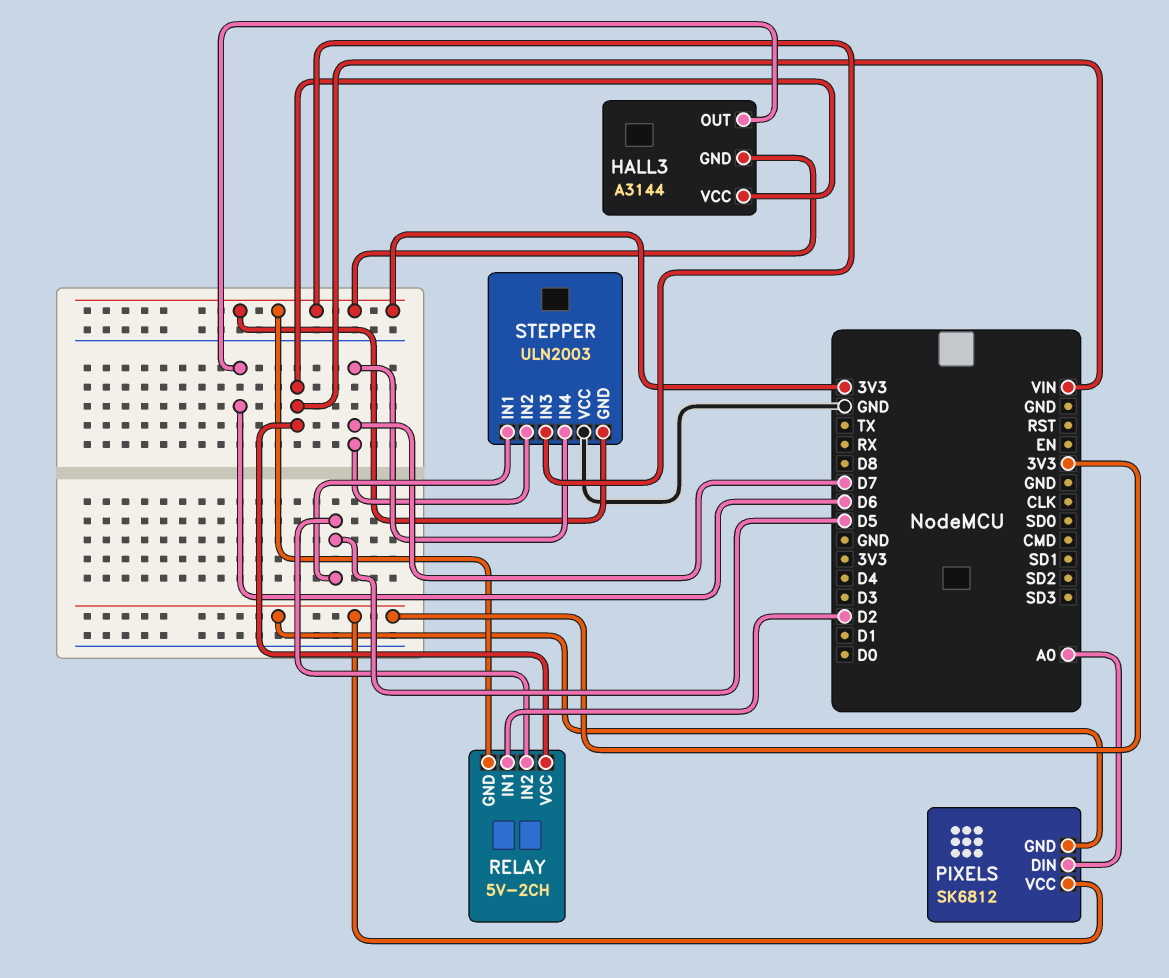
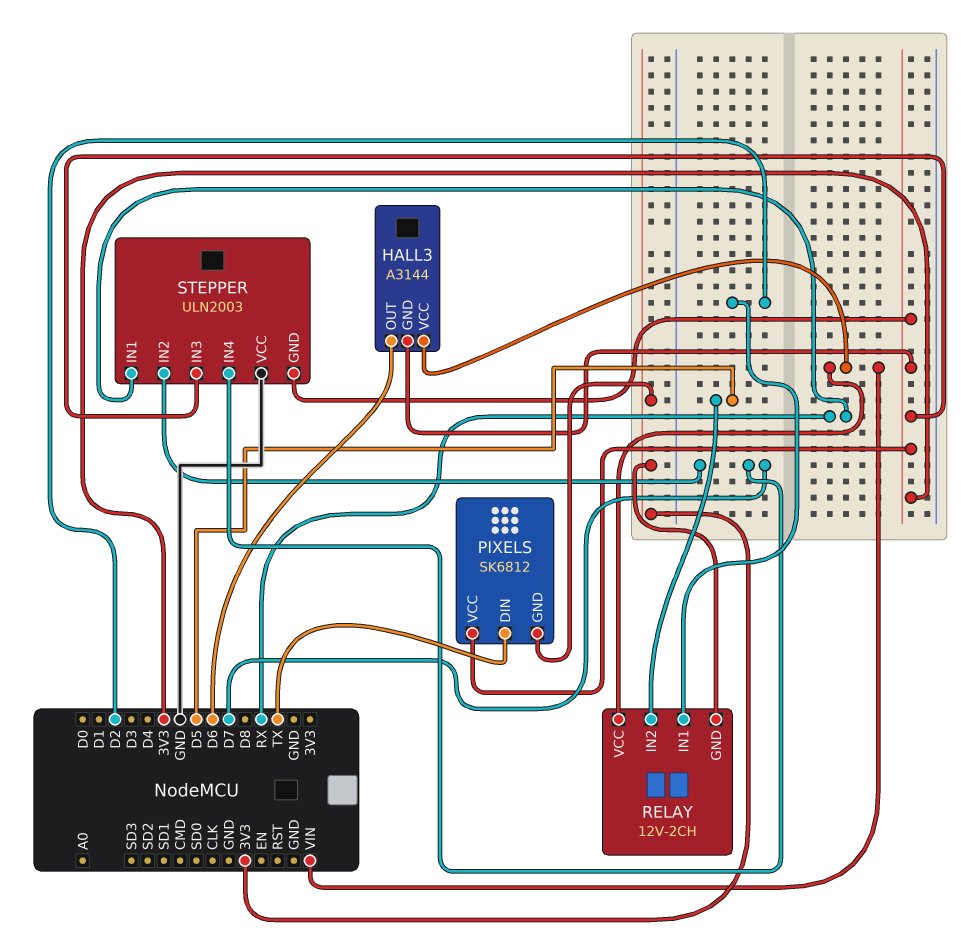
PIXELS pin DIN: A0 -> TX
RELAY: 5V-2CH -> 12V-2CH
STEPPER pin IN1: D5 -> RX

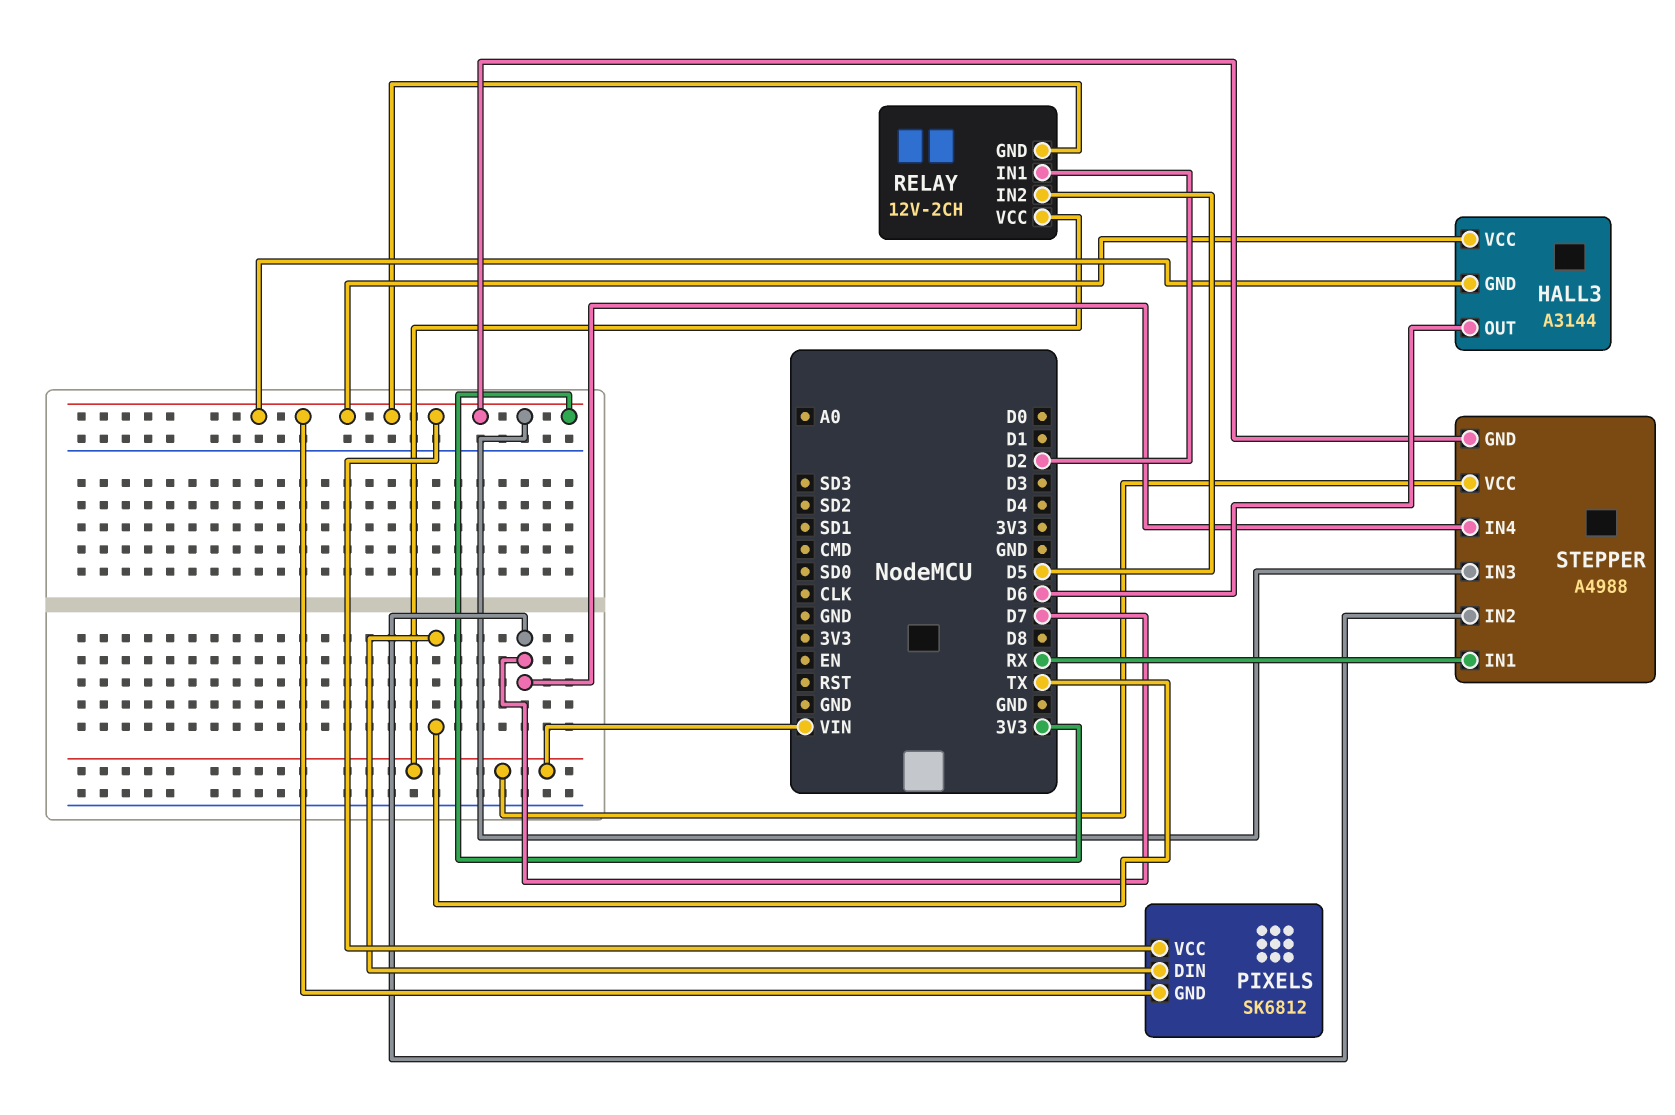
HALL3 pin VCC: VIN -> 3V3
STEPPER: ULN2003 -> A4988
STEPPER pin VCC: GND -> VIN

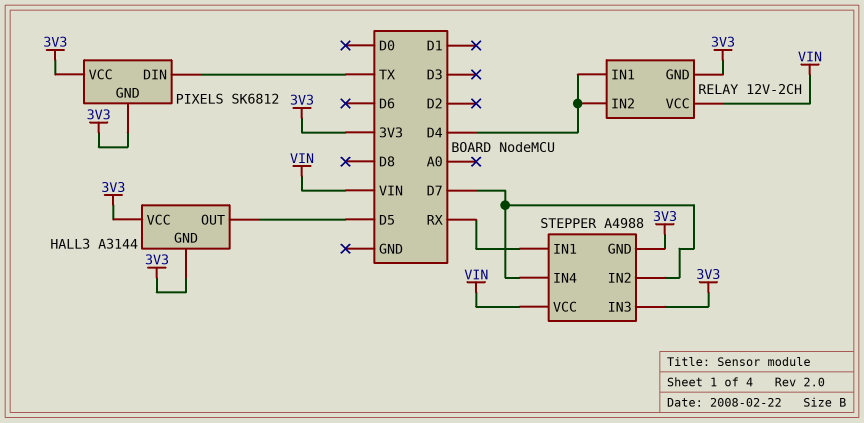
HALL3 pin OUT: D6 -> D5
RELAY pin IN1: D2 -> D4
RELAY pin IN2: D5 -> D4

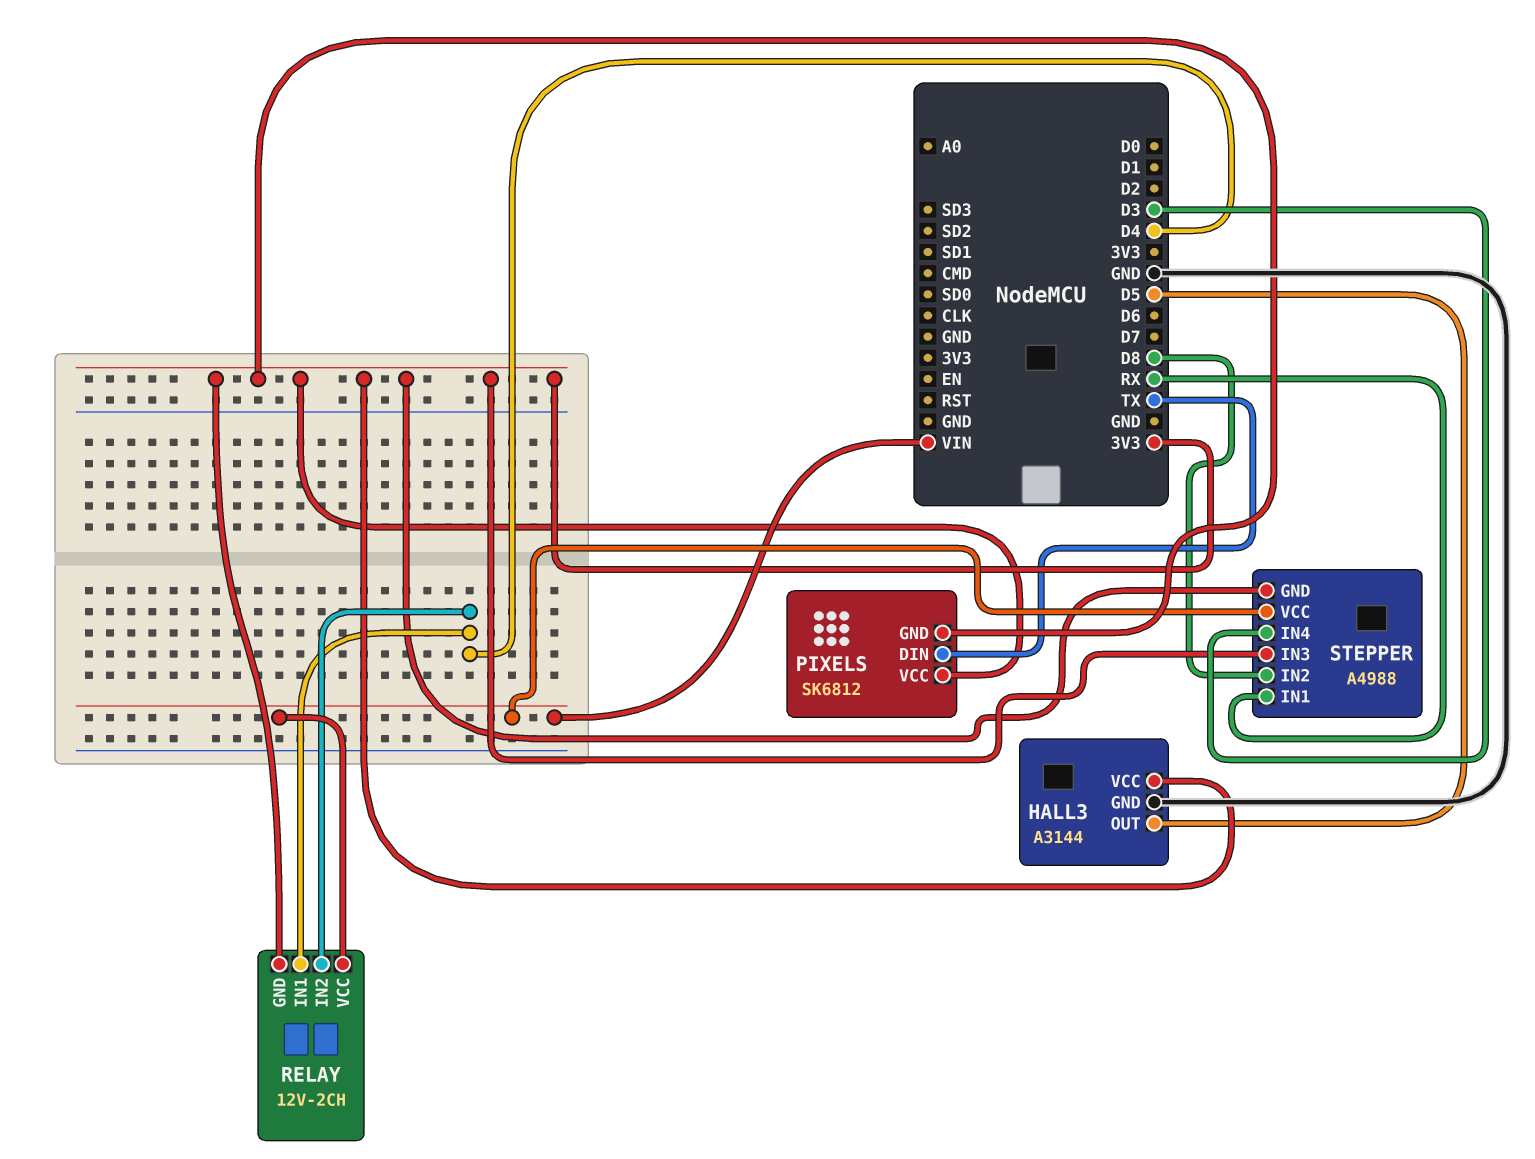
HALL3 pin GND: 3V3 -> GND
STEPPER pin IN2: D7 -> D8
STEPPER pin IN4: D7 -> D3

